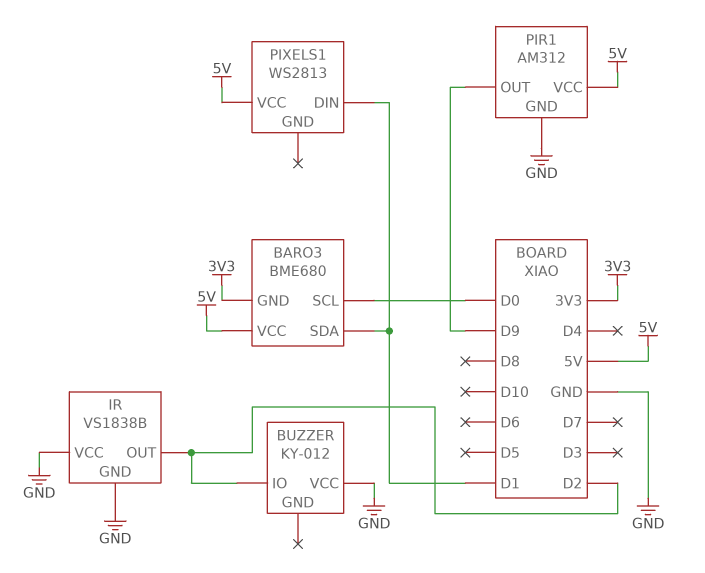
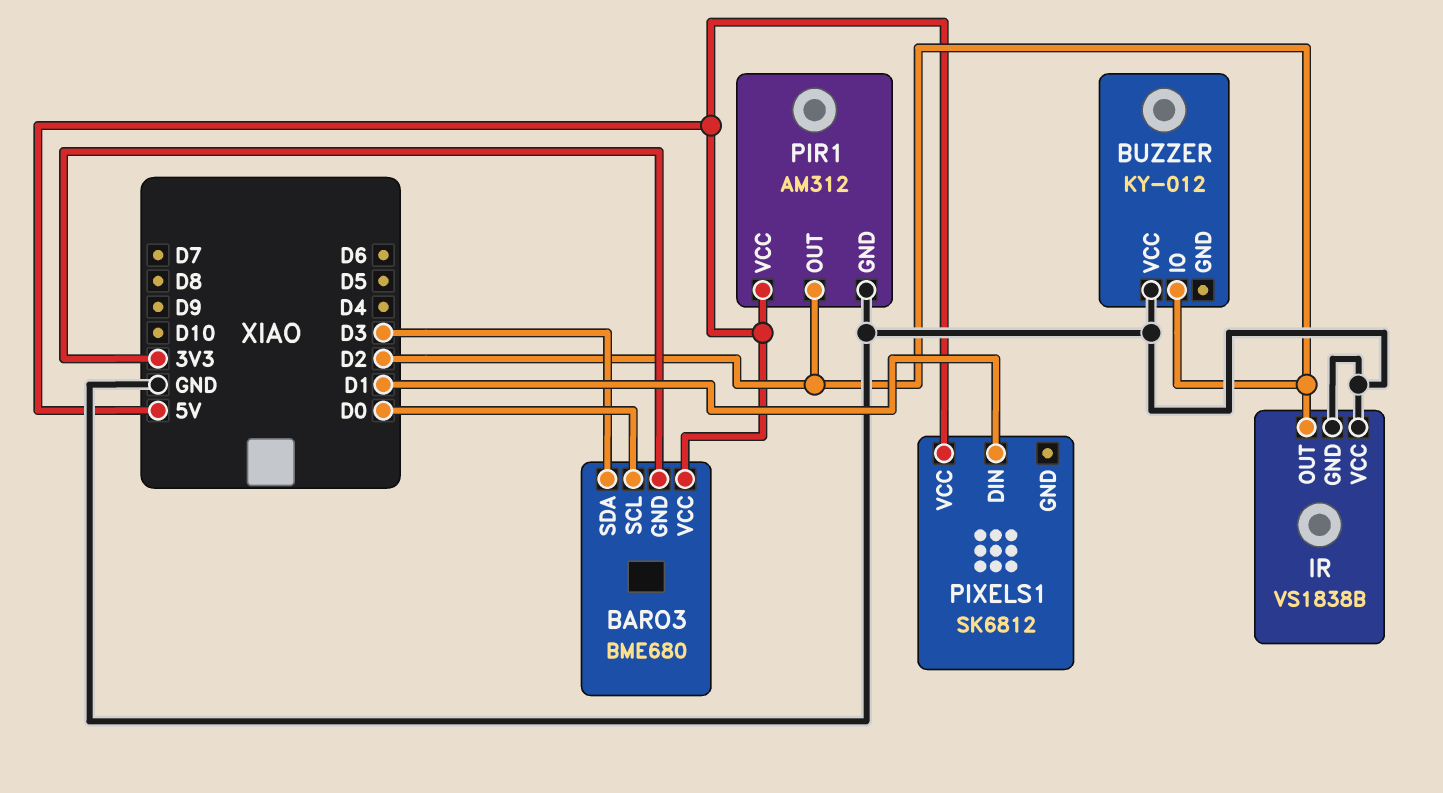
BARO3 pin SDA: D1 -> D3
PIR1 pin OUT: D9 -> D2
PIXELS1: WS2813 -> SK6812

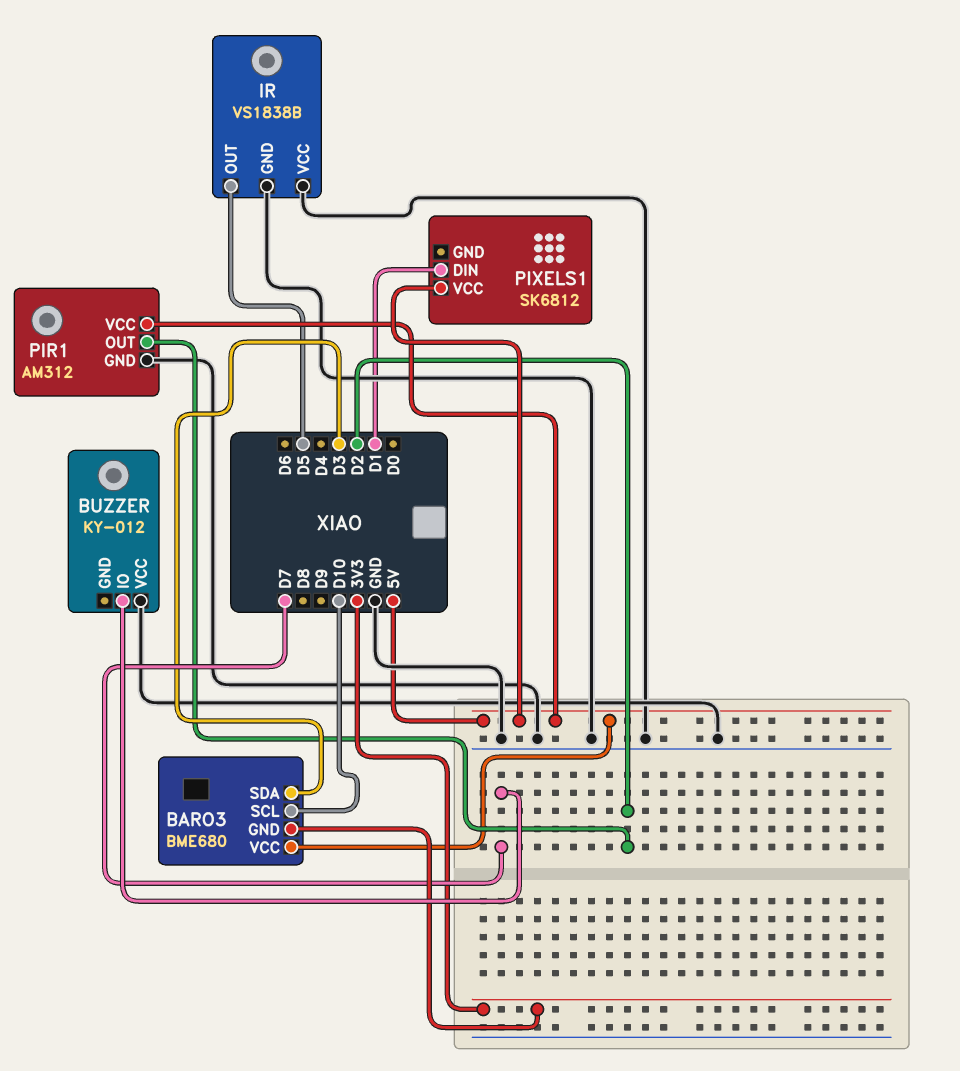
BARO3 pin SCL: D0 -> D10
BUZZER pin IO: D2 -> D7
IR pin OUT: D2 -> D5

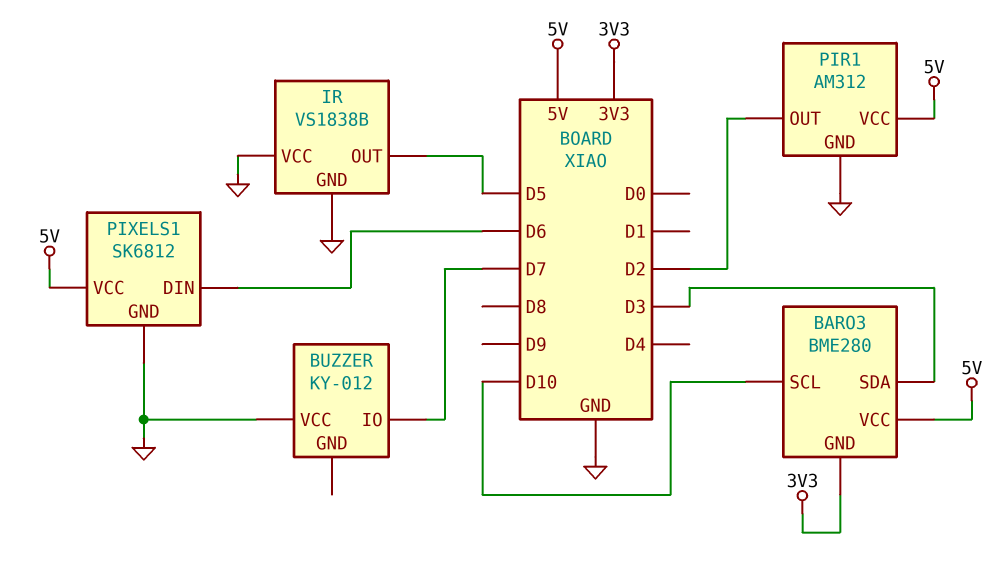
BARO3: BME680 -> BME280
PIXELS1 pin DIN: D1 -> D6
PIXELS1 pin GND: none -> GND

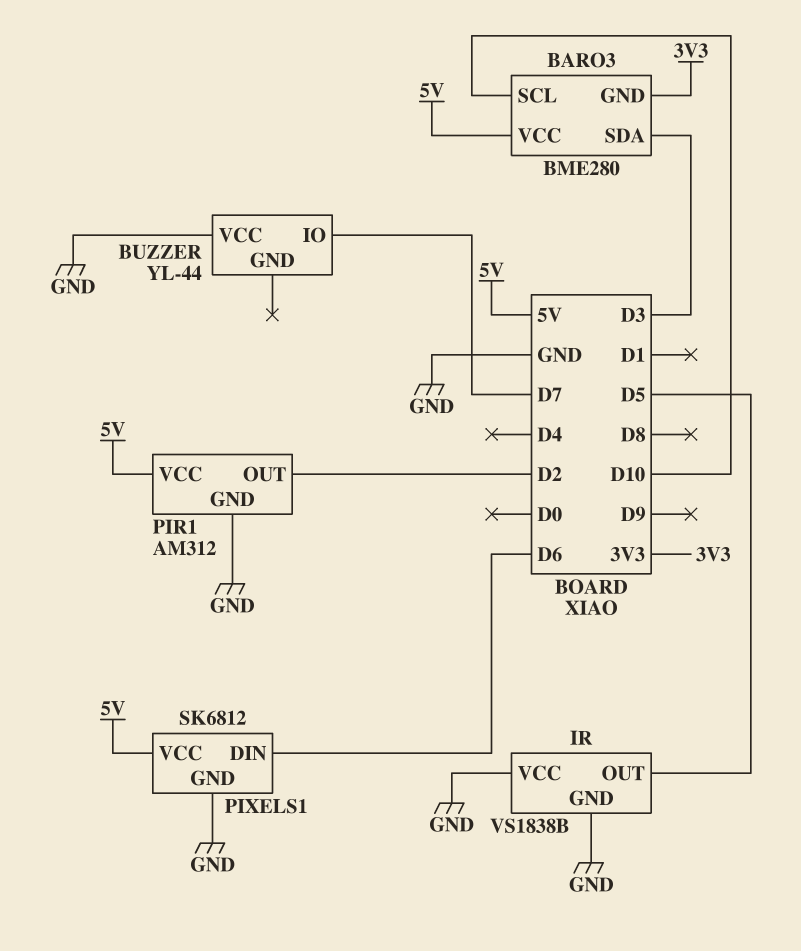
BUZZER: KY-012 -> YL-44

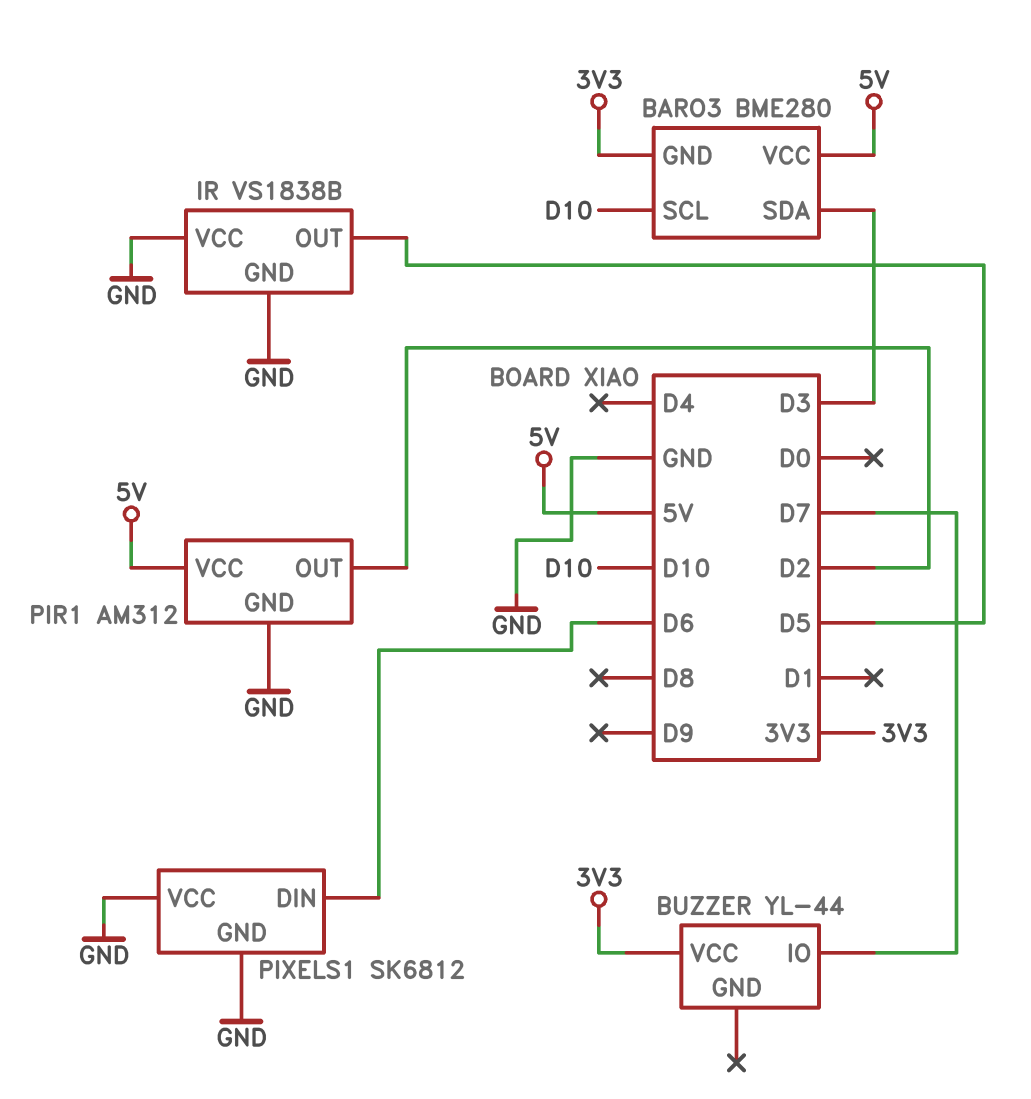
BUZZER pin VCC: GND -> 3V3
PIXELS1 pin VCC: 5V -> GND

